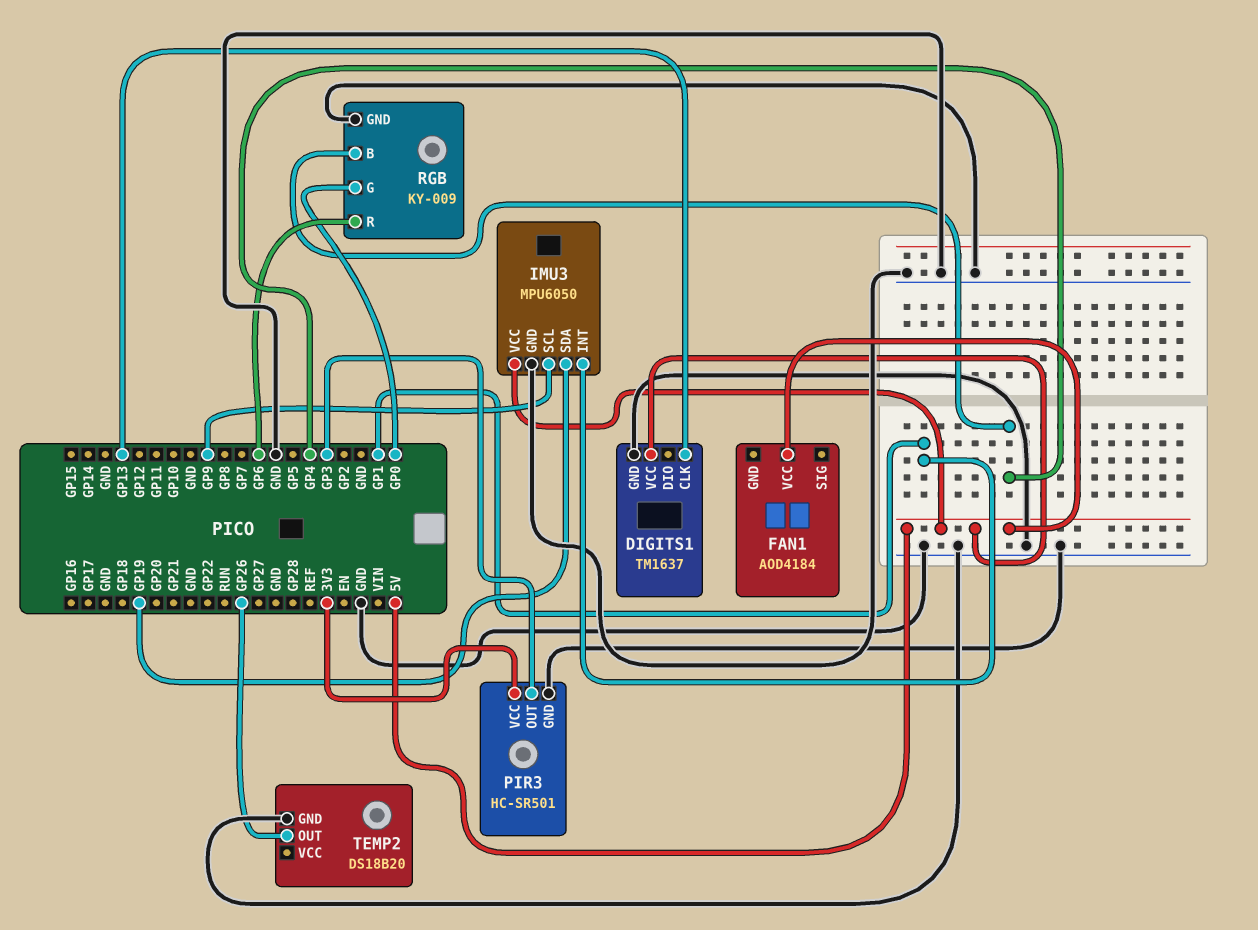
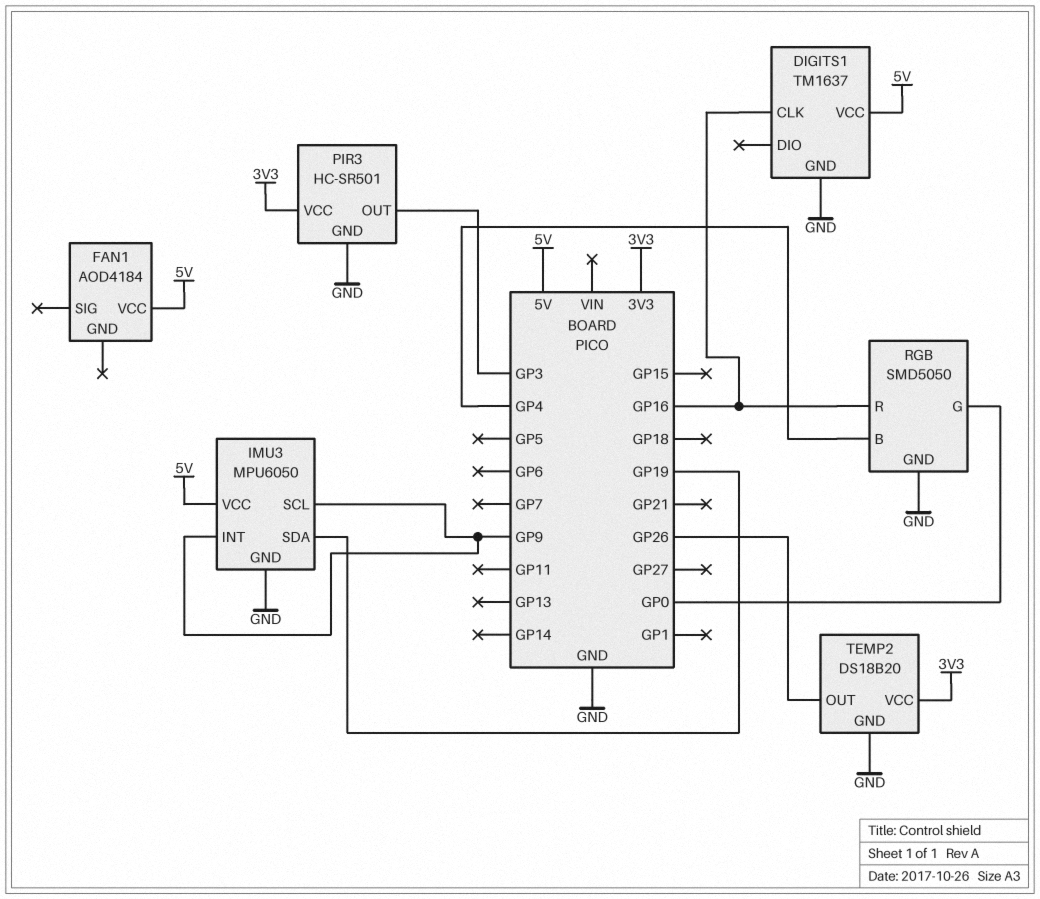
DIGITS1 pin CLK: GP13 -> GP16
IMU3 pin INT: GP1 -> GP9
RGB: KY-009 -> SMD5050
RGB pin R: GP6 -> GP16
TEMP2 pin VCC: none -> 3V3

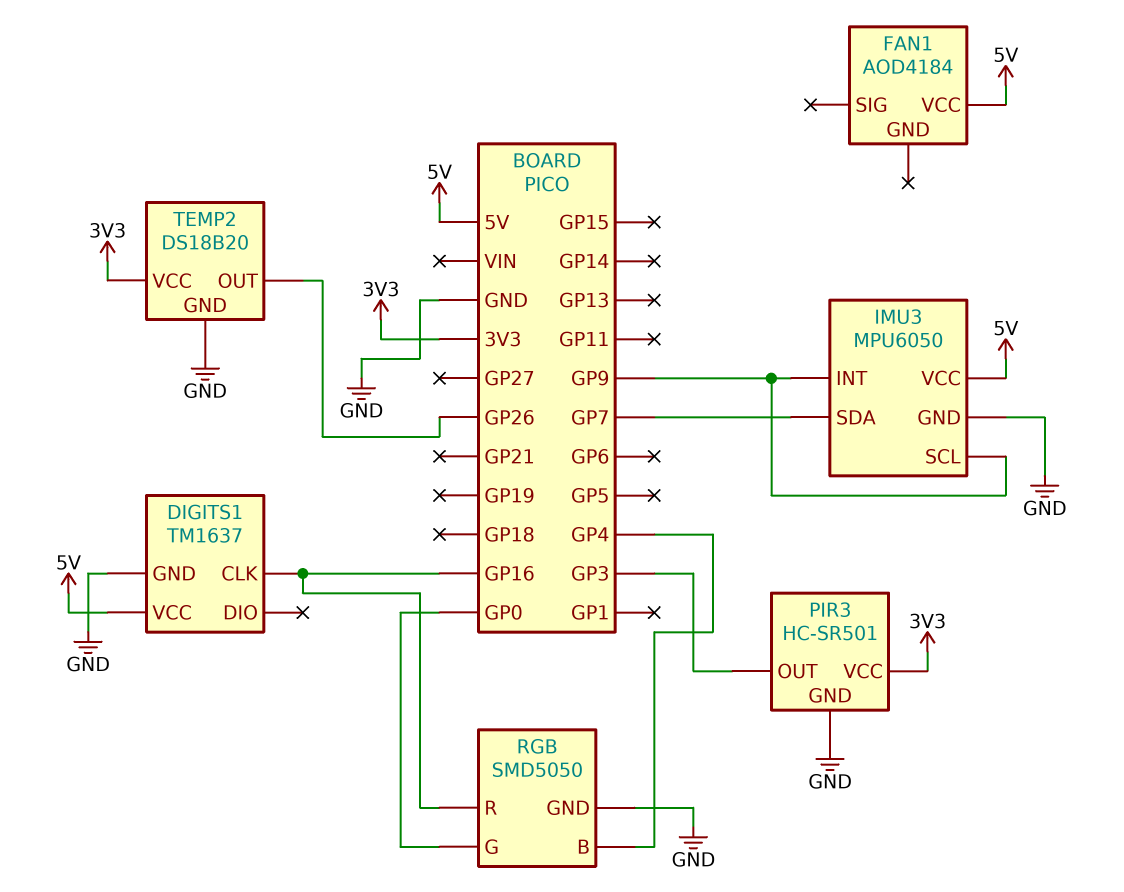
IMU3 pin SDA: GP19 -> GP7

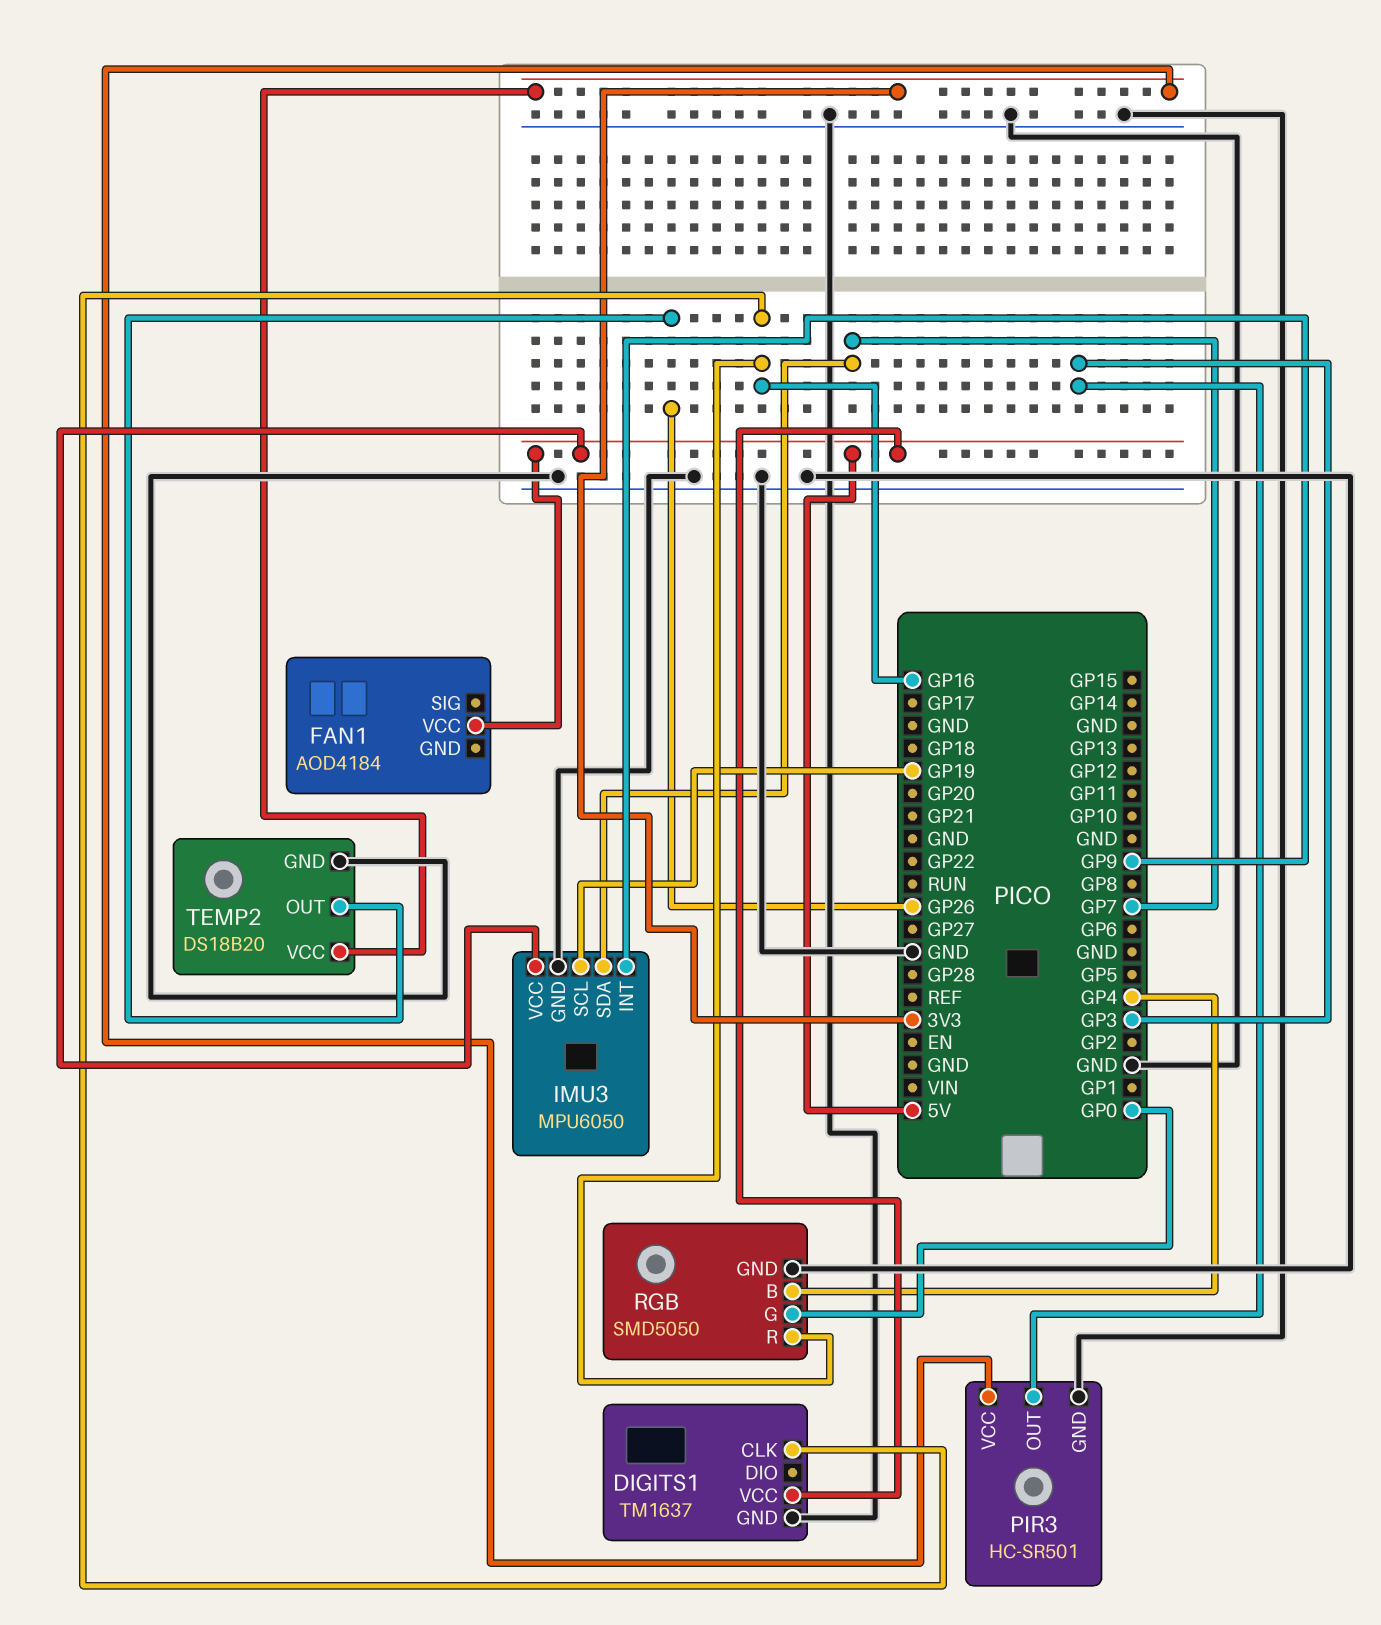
IMU3 pin SCL: GP9 -> GP19

